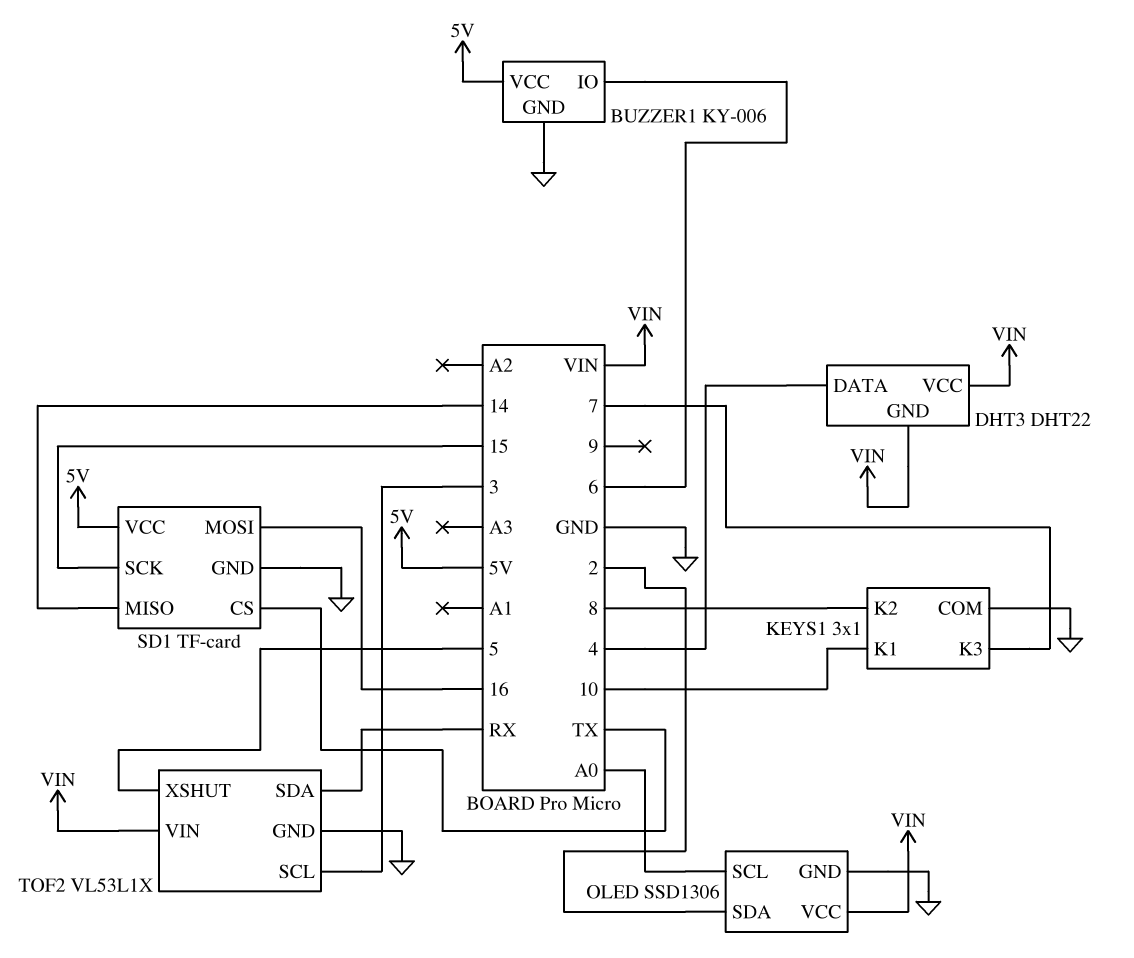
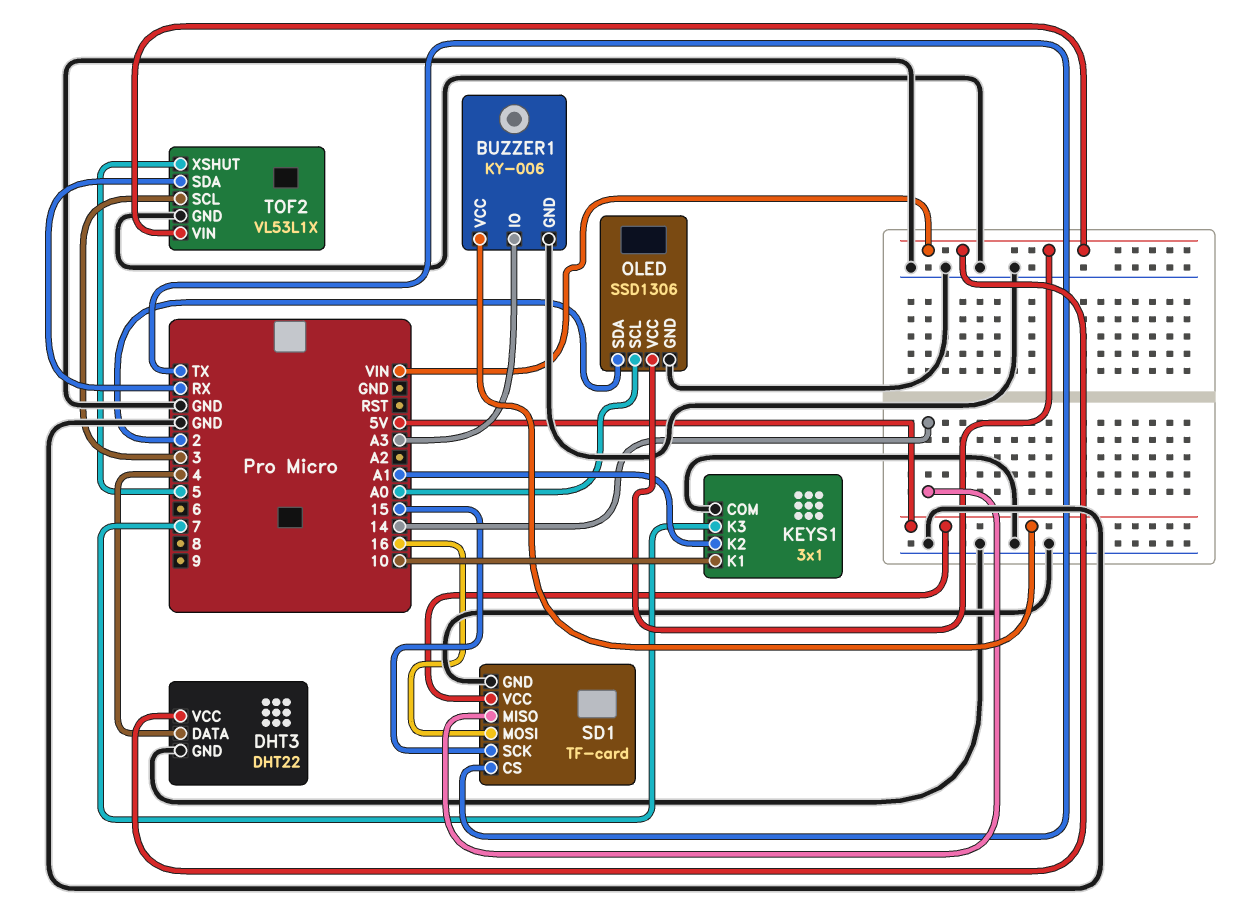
BUZZER1 pin IO: 6 -> A3
DHT3 pin GND: VIN -> GND
KEYS1 pin K2: 8 -> A1

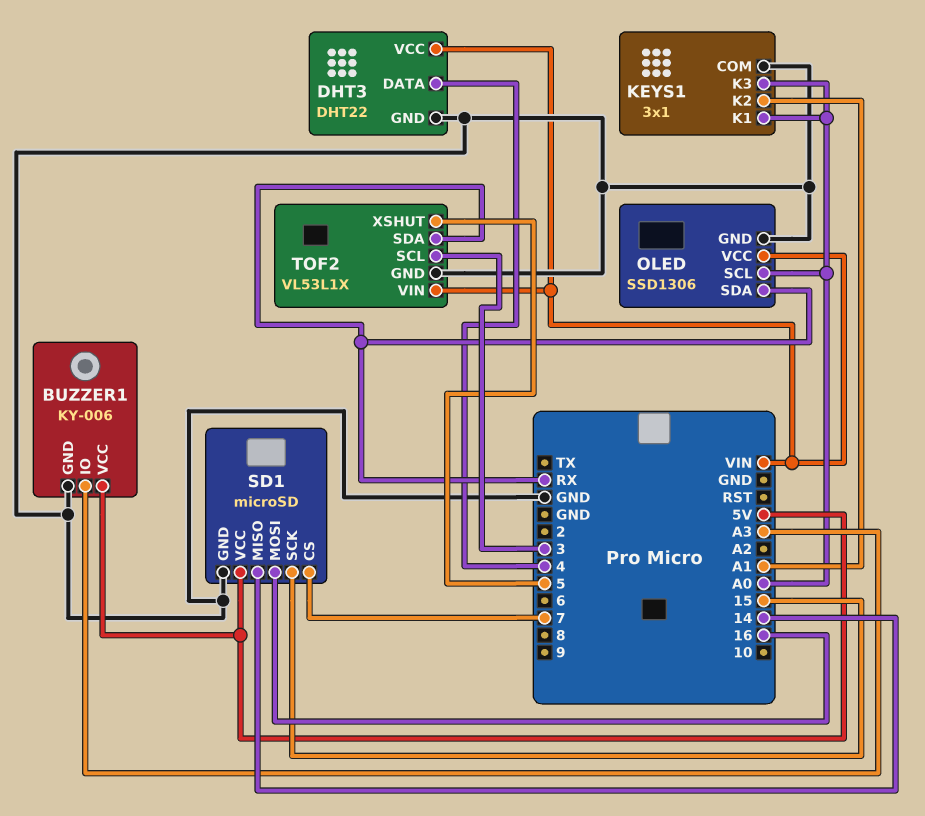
KEYS1 pin K1: 10 -> A0
KEYS1 pin K3: 7 -> A0
OLED pin SDA: 2 -> RX
SD1: TF-card -> microSD
SD1 pin CS: TX -> 7

